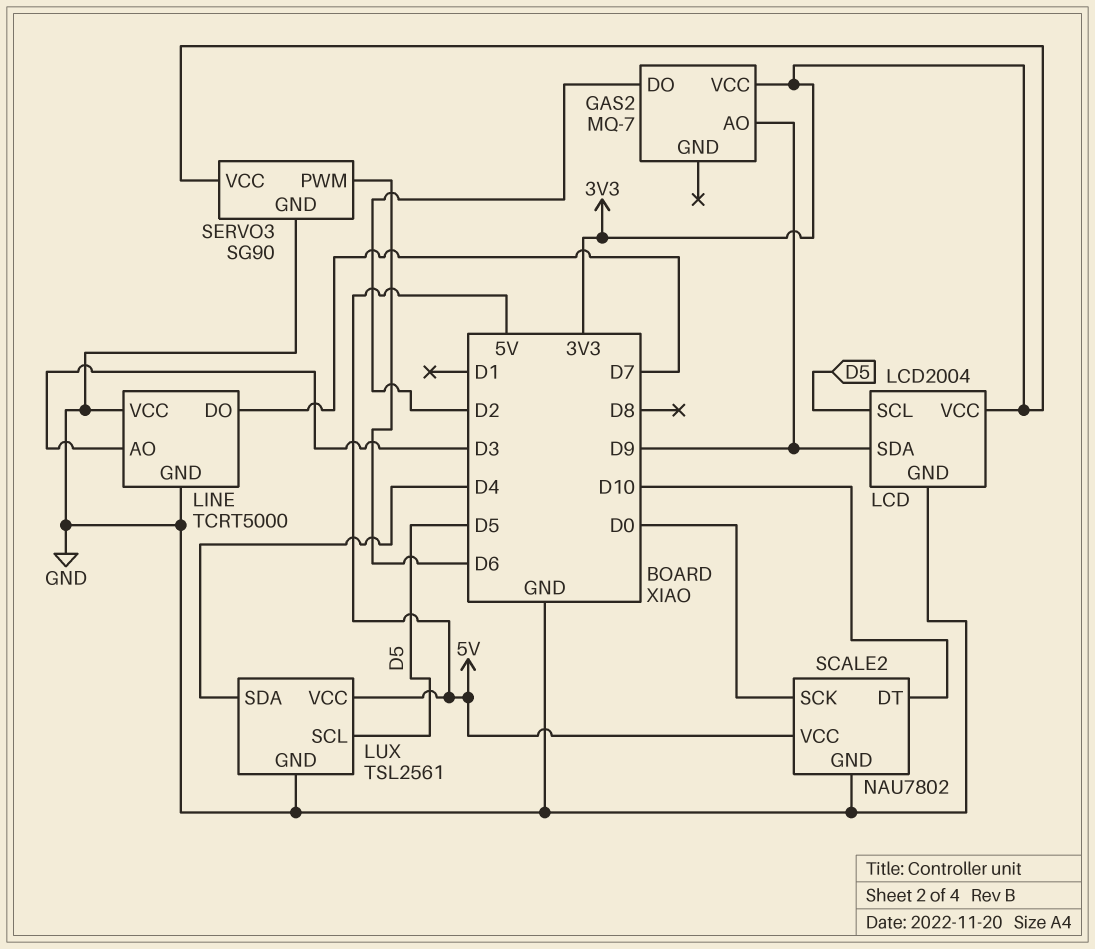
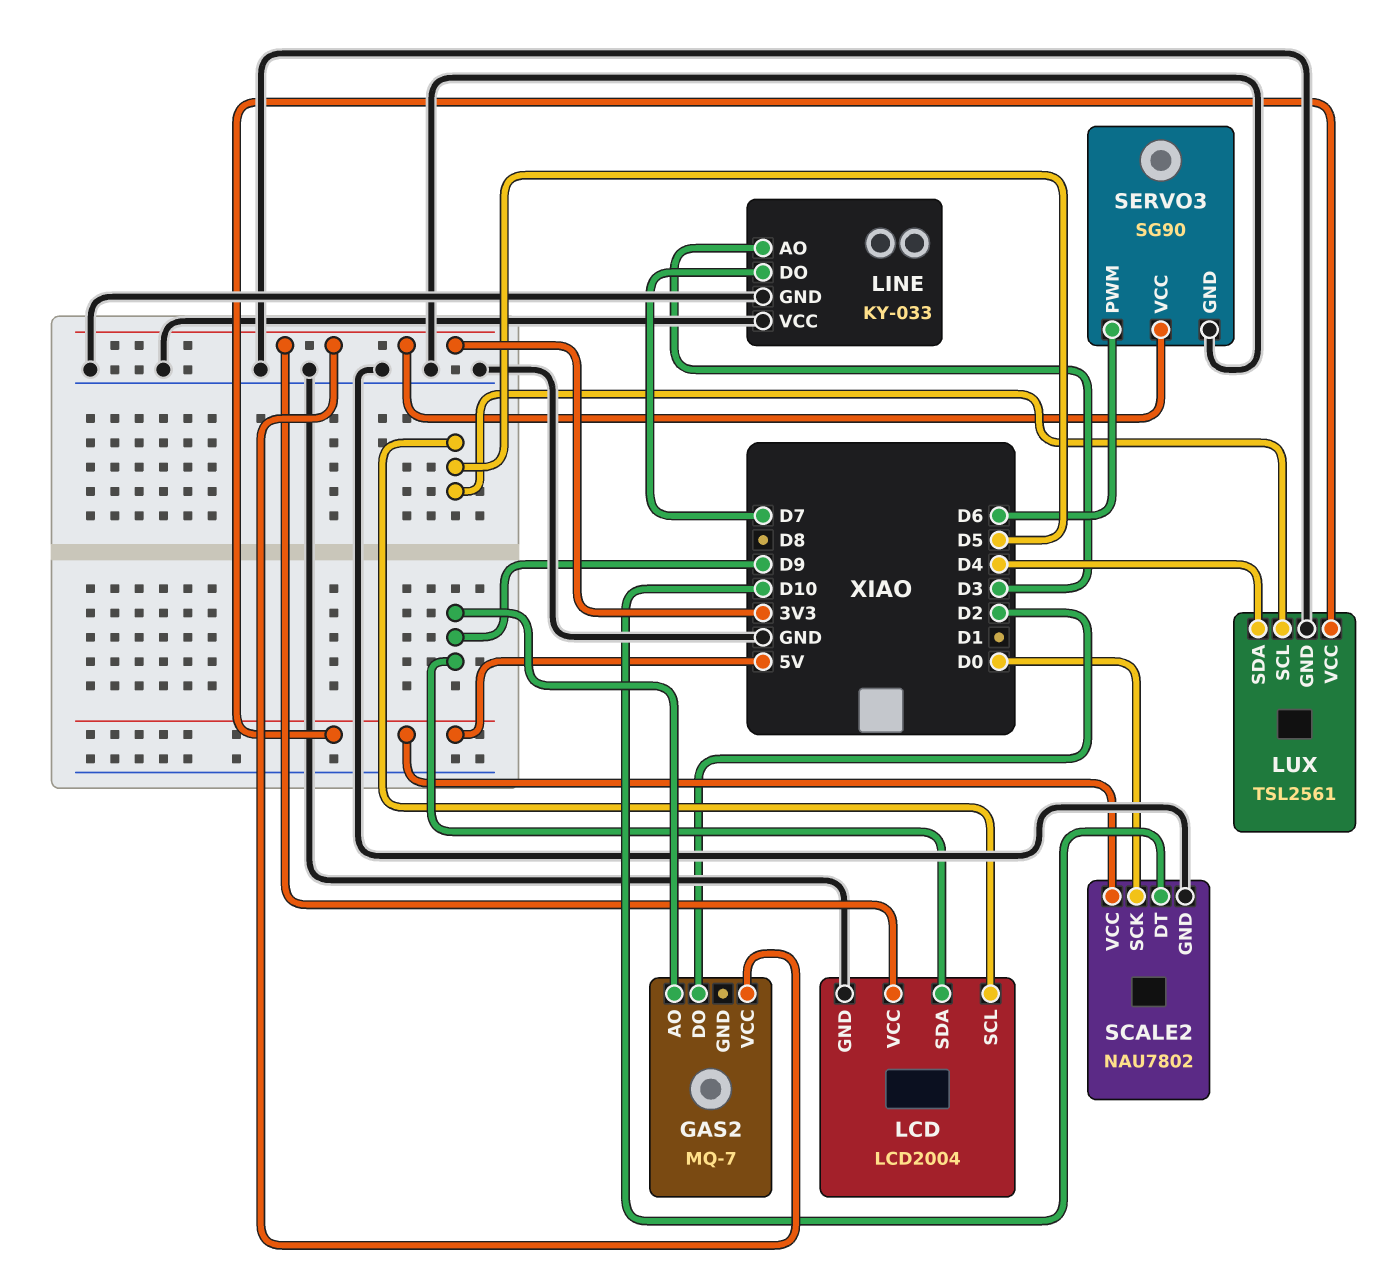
LINE: TCRT5000 -> KY-033

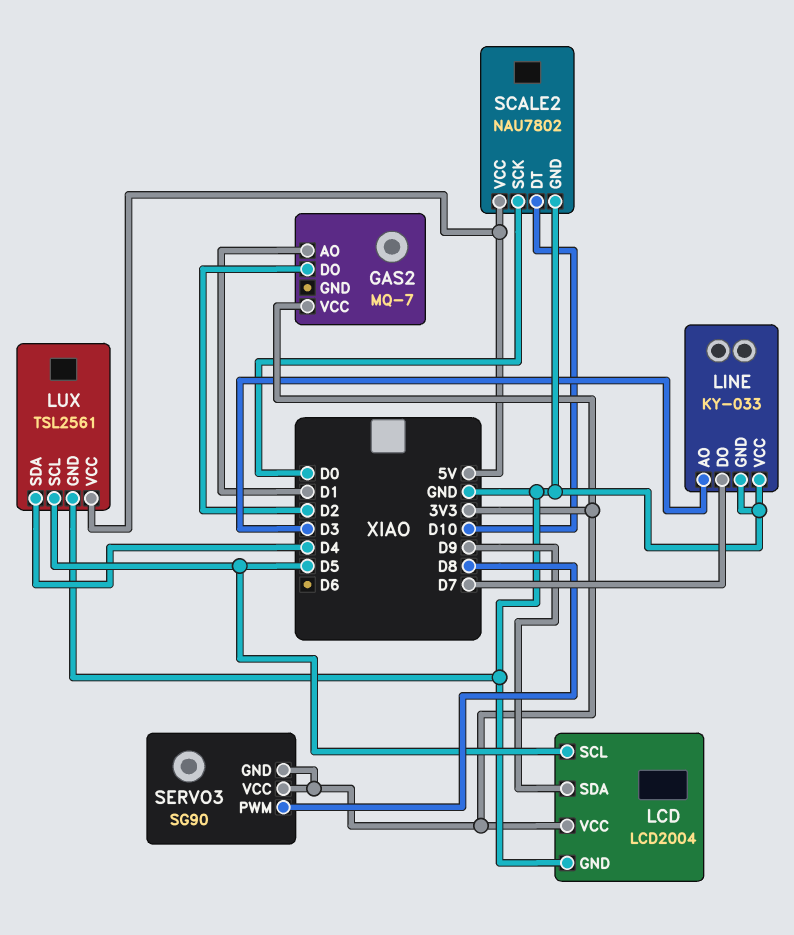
GAS2 pin AO: D9 -> D1
SERVO3 pin GND: GND -> 3V3
SERVO3 pin PWM: D6 -> D8

